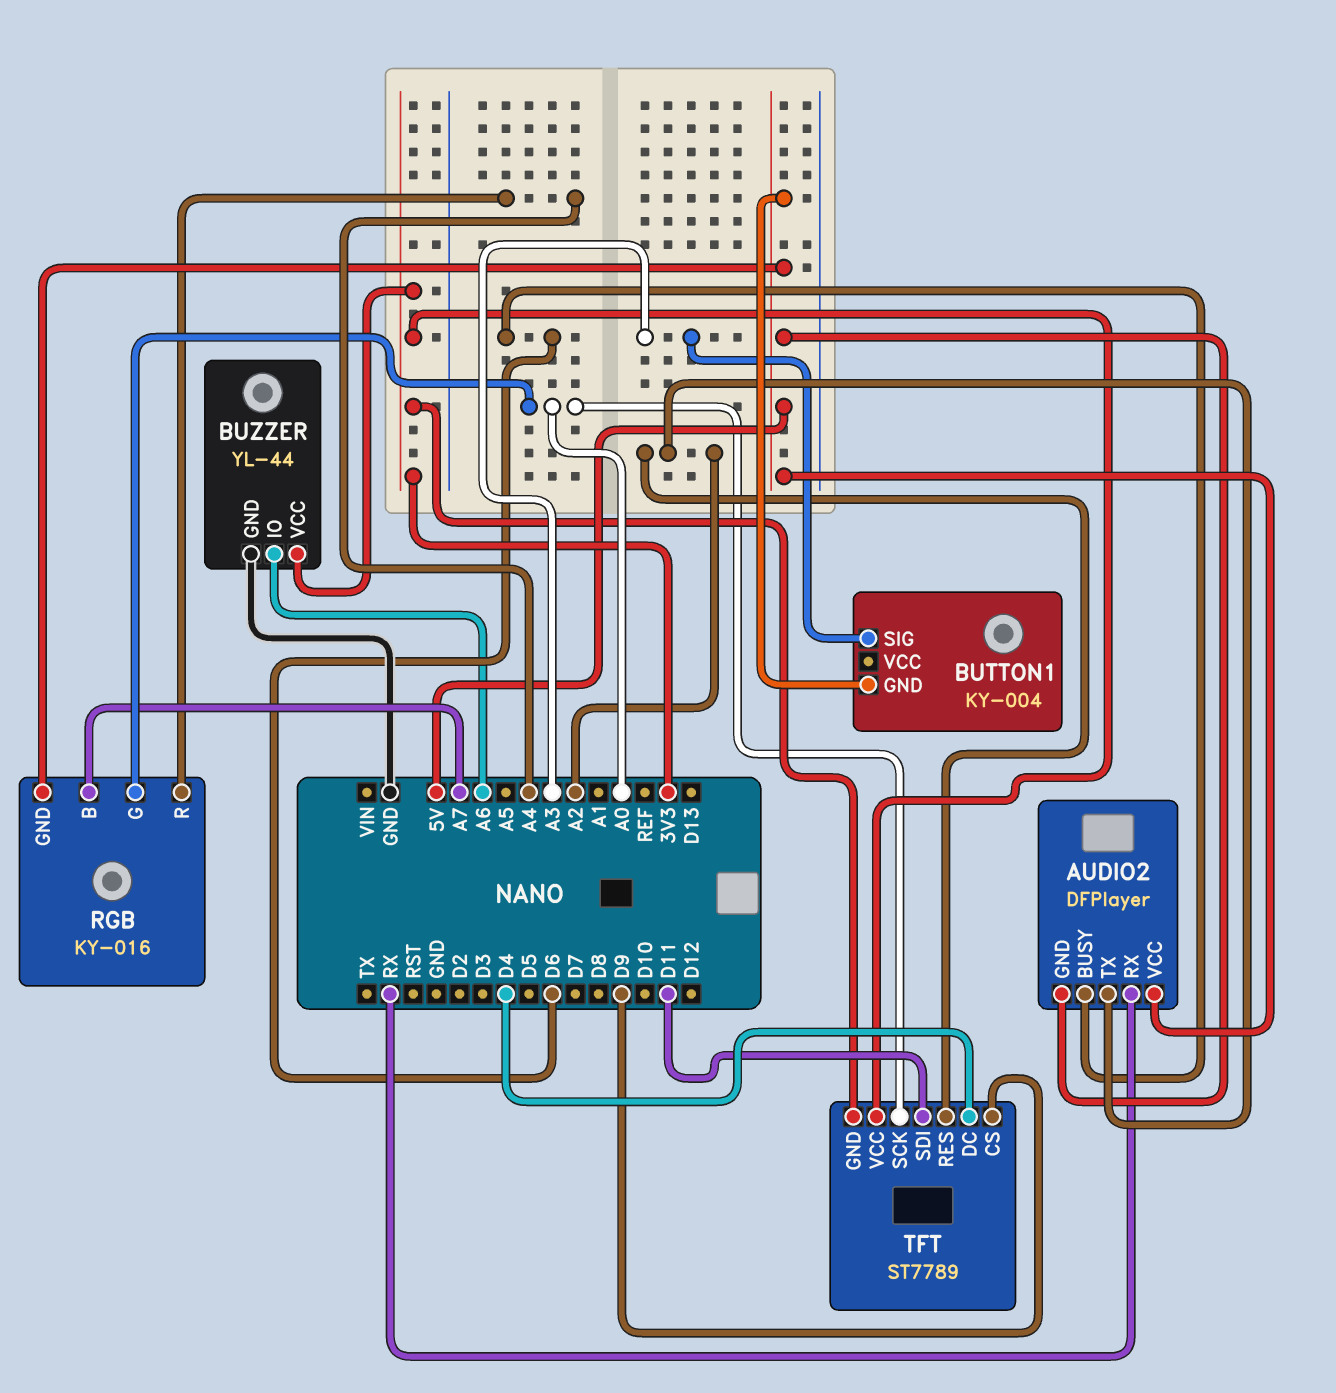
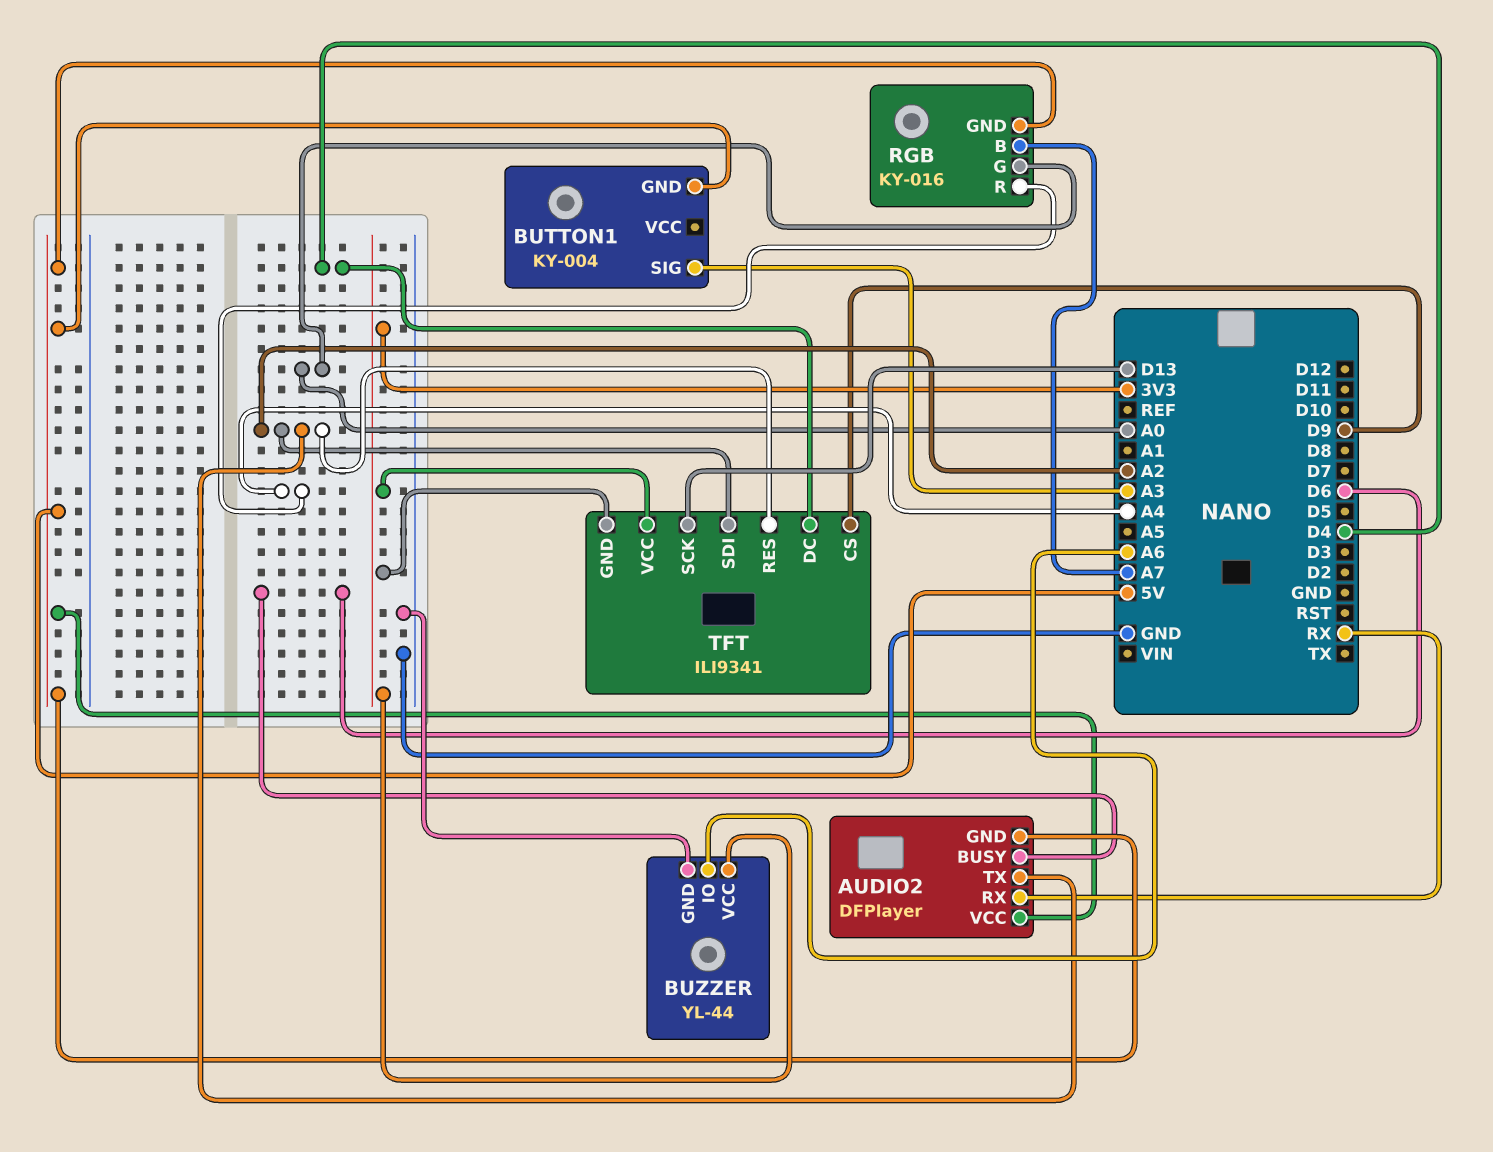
TFT: ST7789 -> ILI9341
TFT pin SCK: A0 -> D13
TFT pin SDI: D11 -> A2

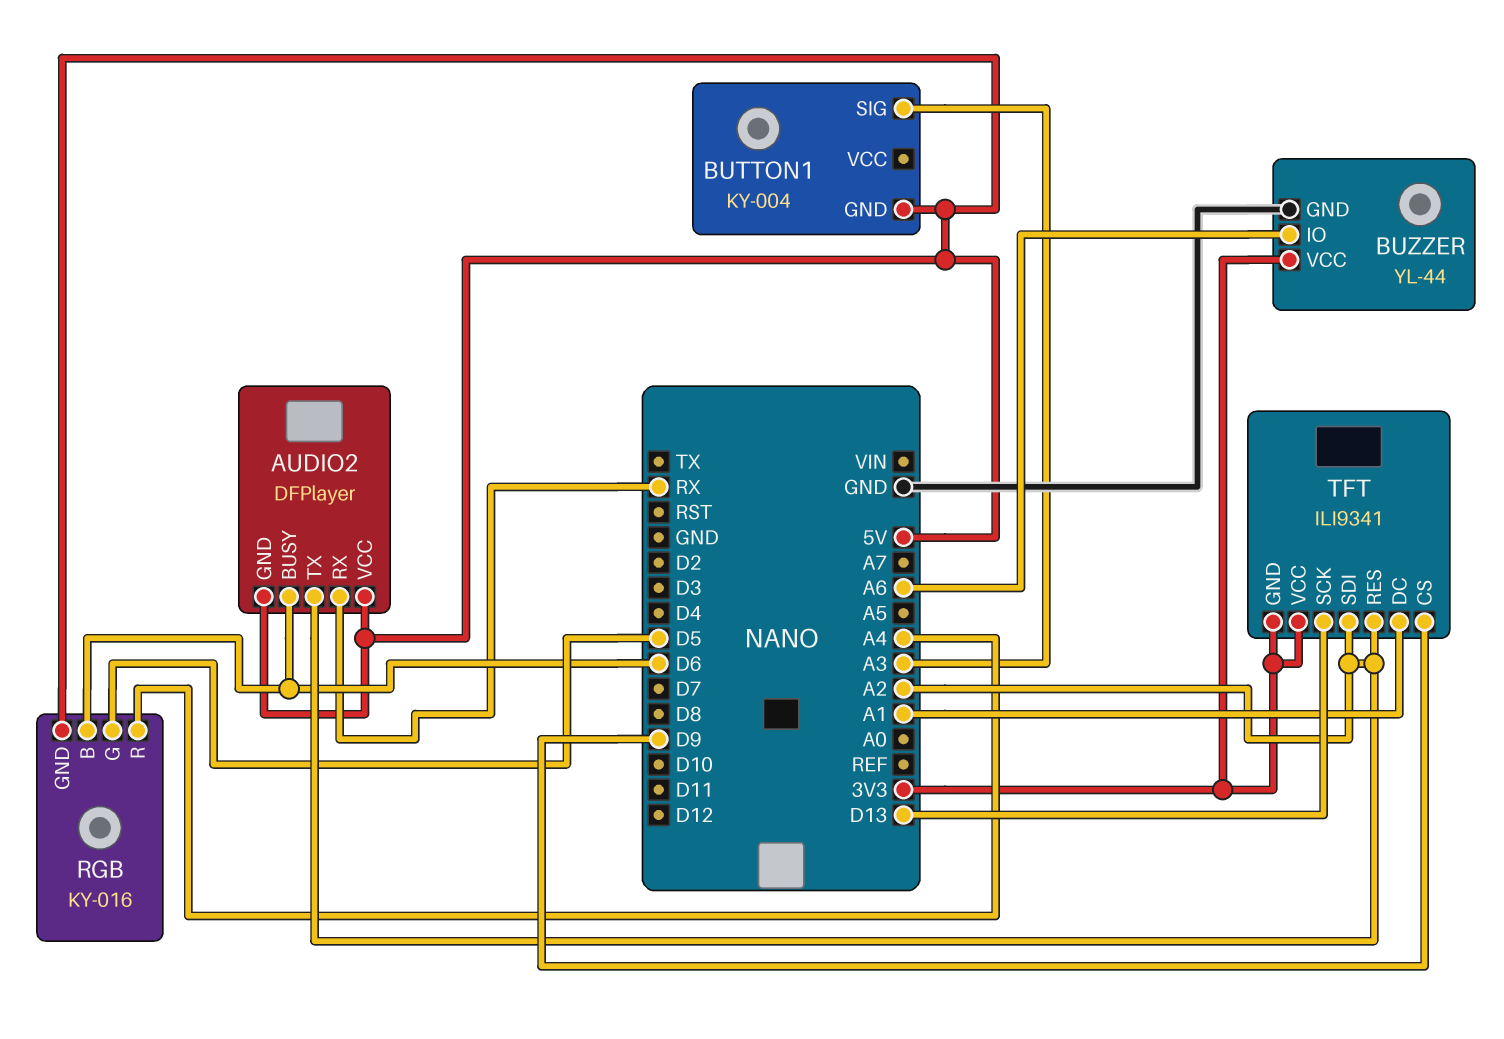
RGB pin B: A7 -> D6
RGB pin G: A0 -> D5
TFT pin DC: D4 -> A1

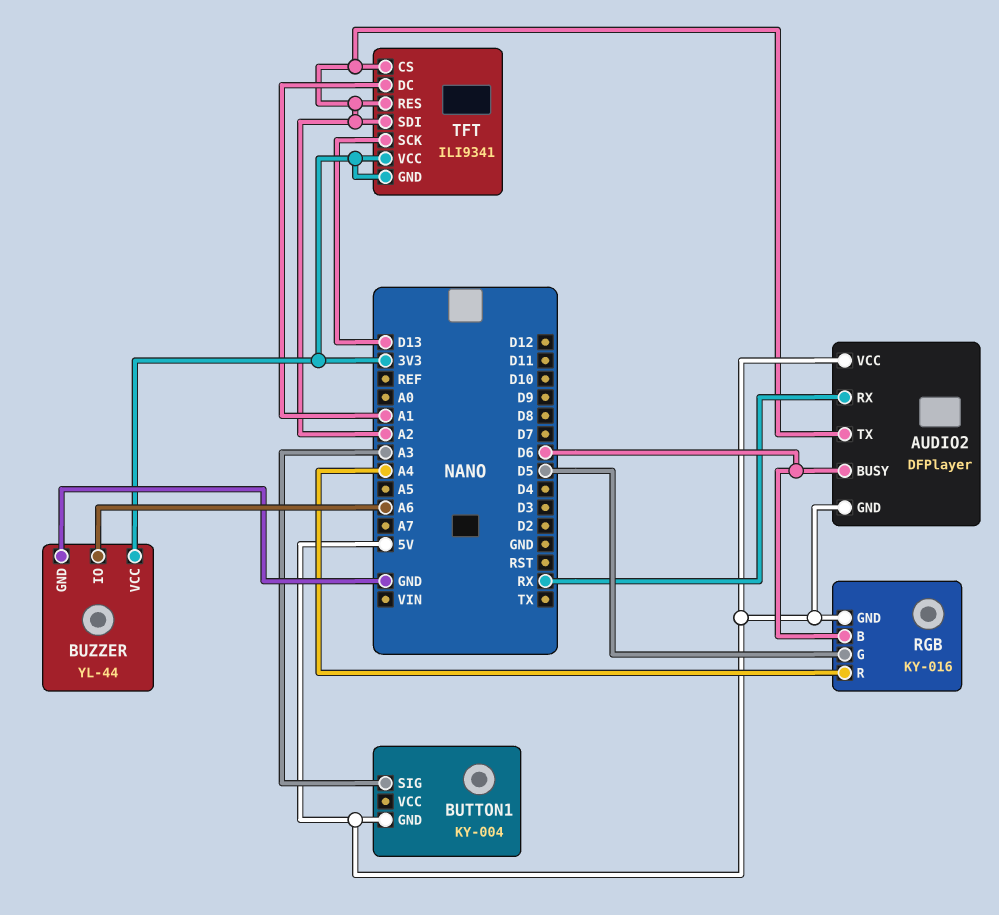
TFT pin CS: D9 -> A2

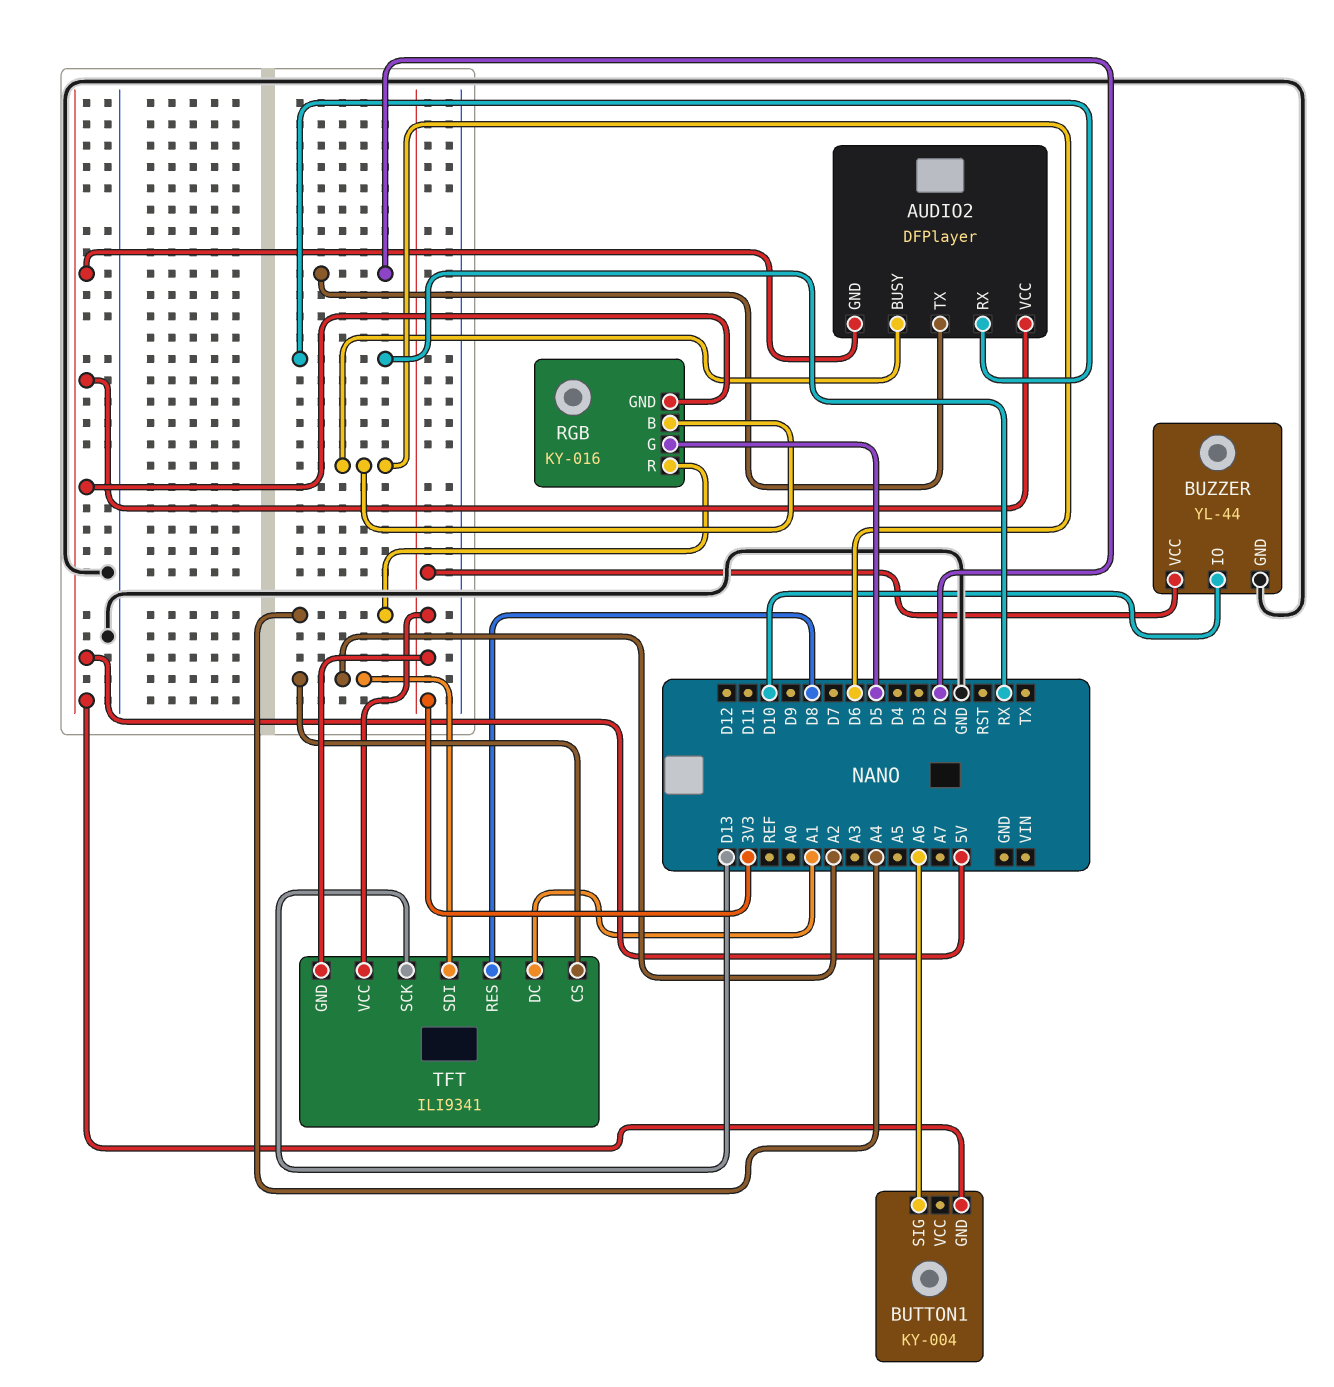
AUDIO2 pin TX: A2 -> D2
BUTTON1 pin SIG: A3 -> A6
BUZZER pin IO: A6 -> D10
TFT pin RES: A2 -> D8

